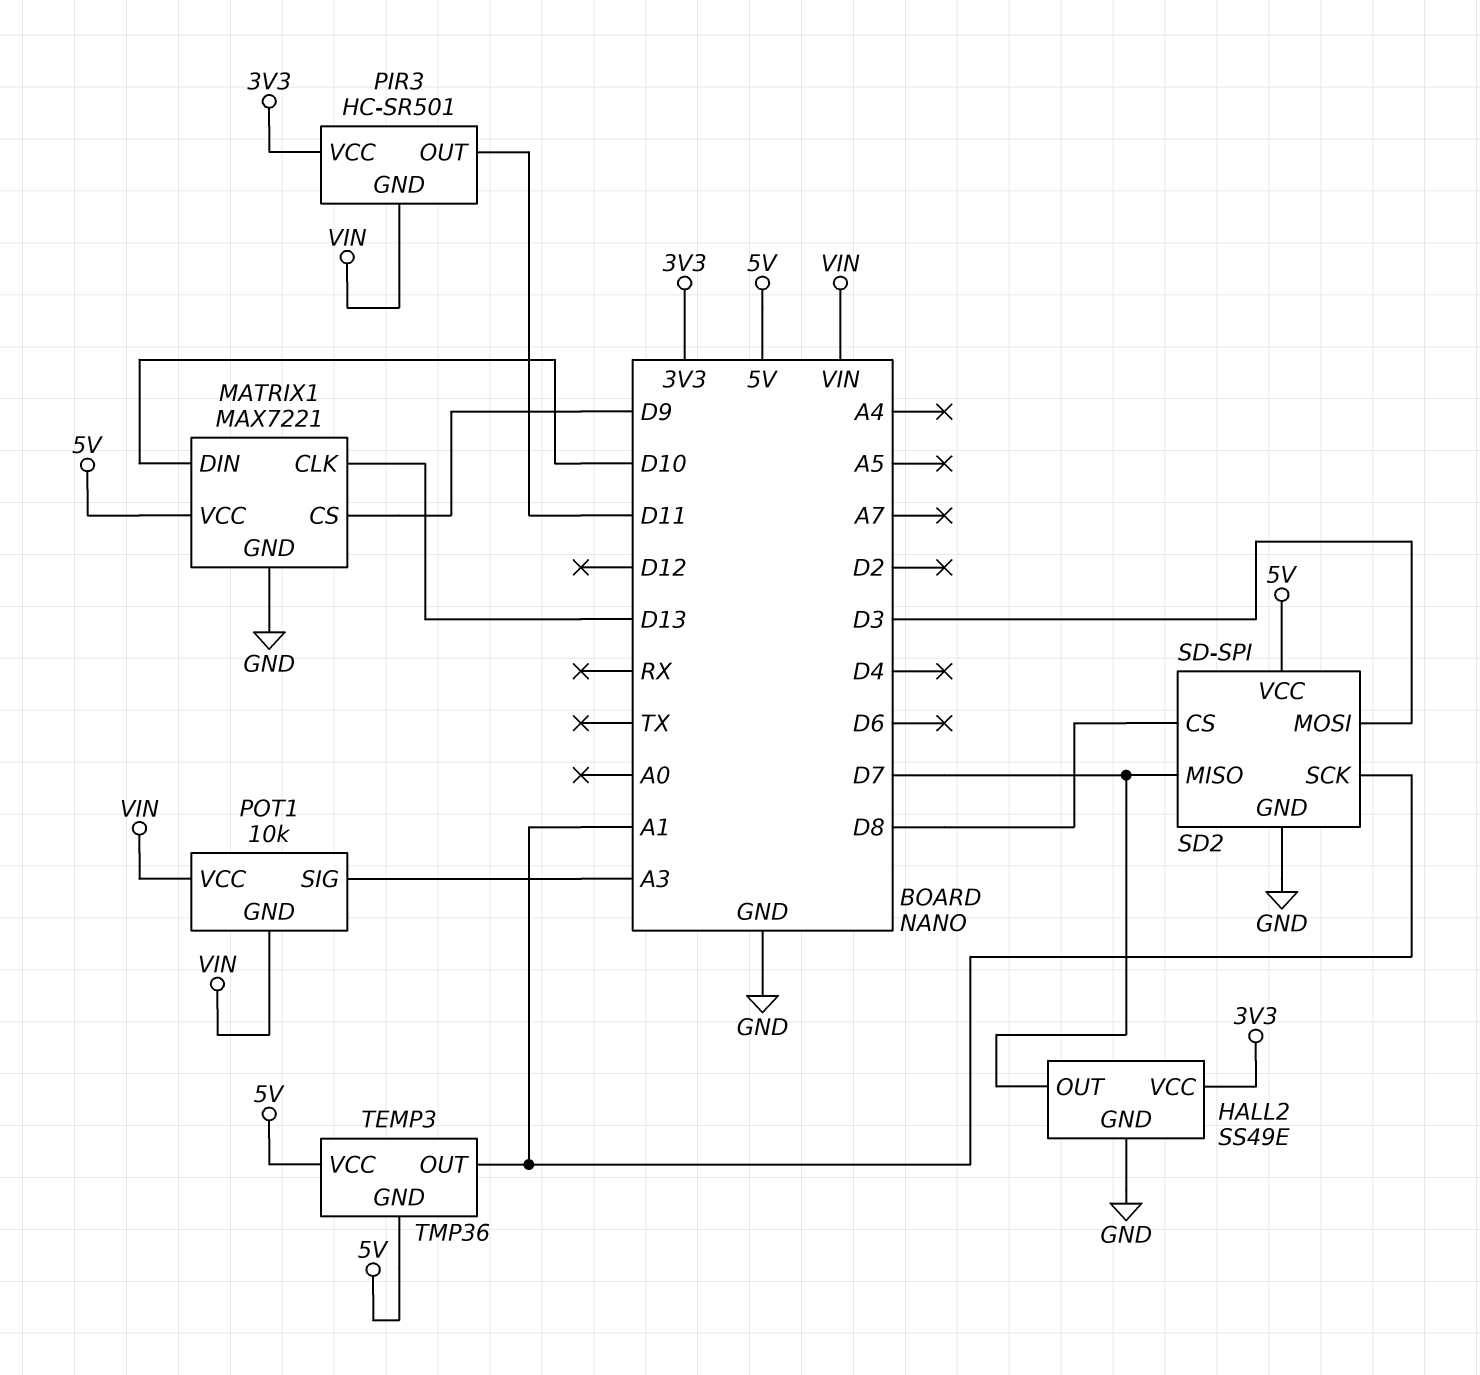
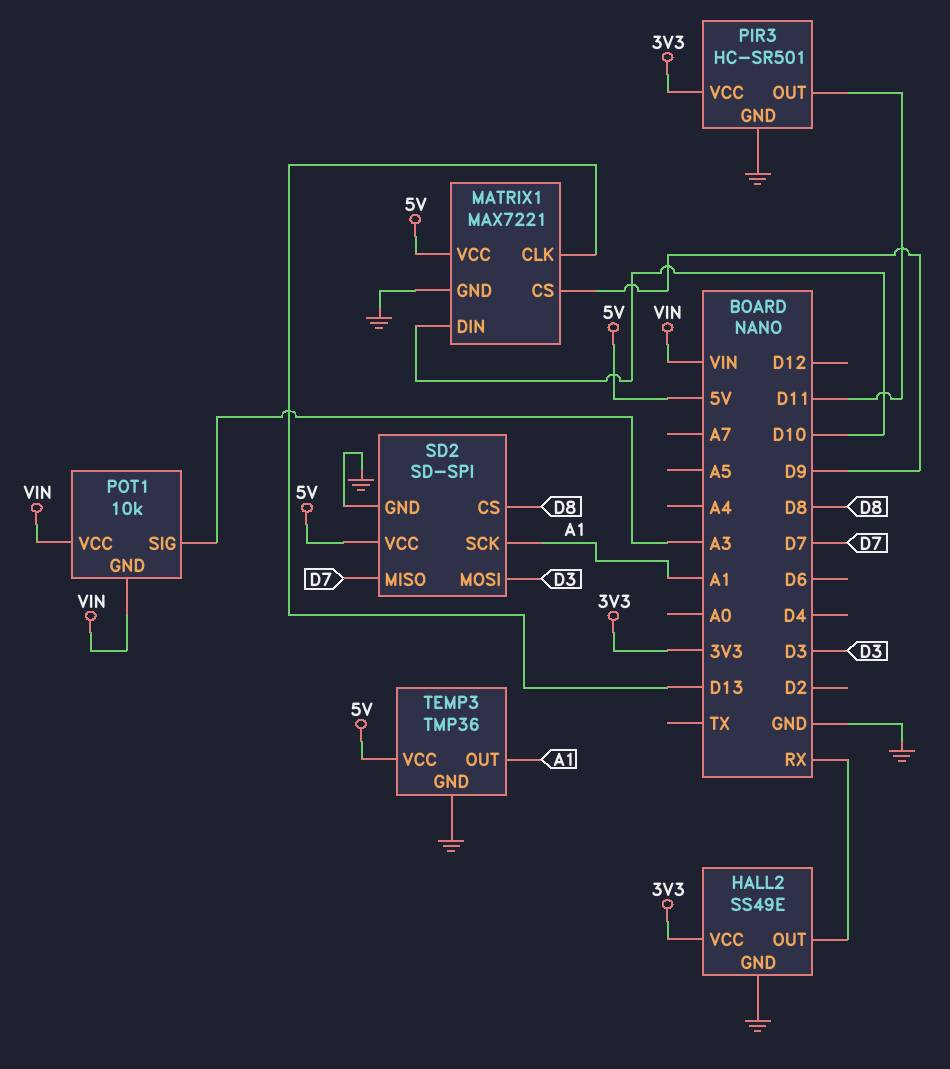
HALL2 pin OUT: D7 -> RX
PIR3 pin GND: VIN -> GND
TEMP3 pin GND: 5V -> GND

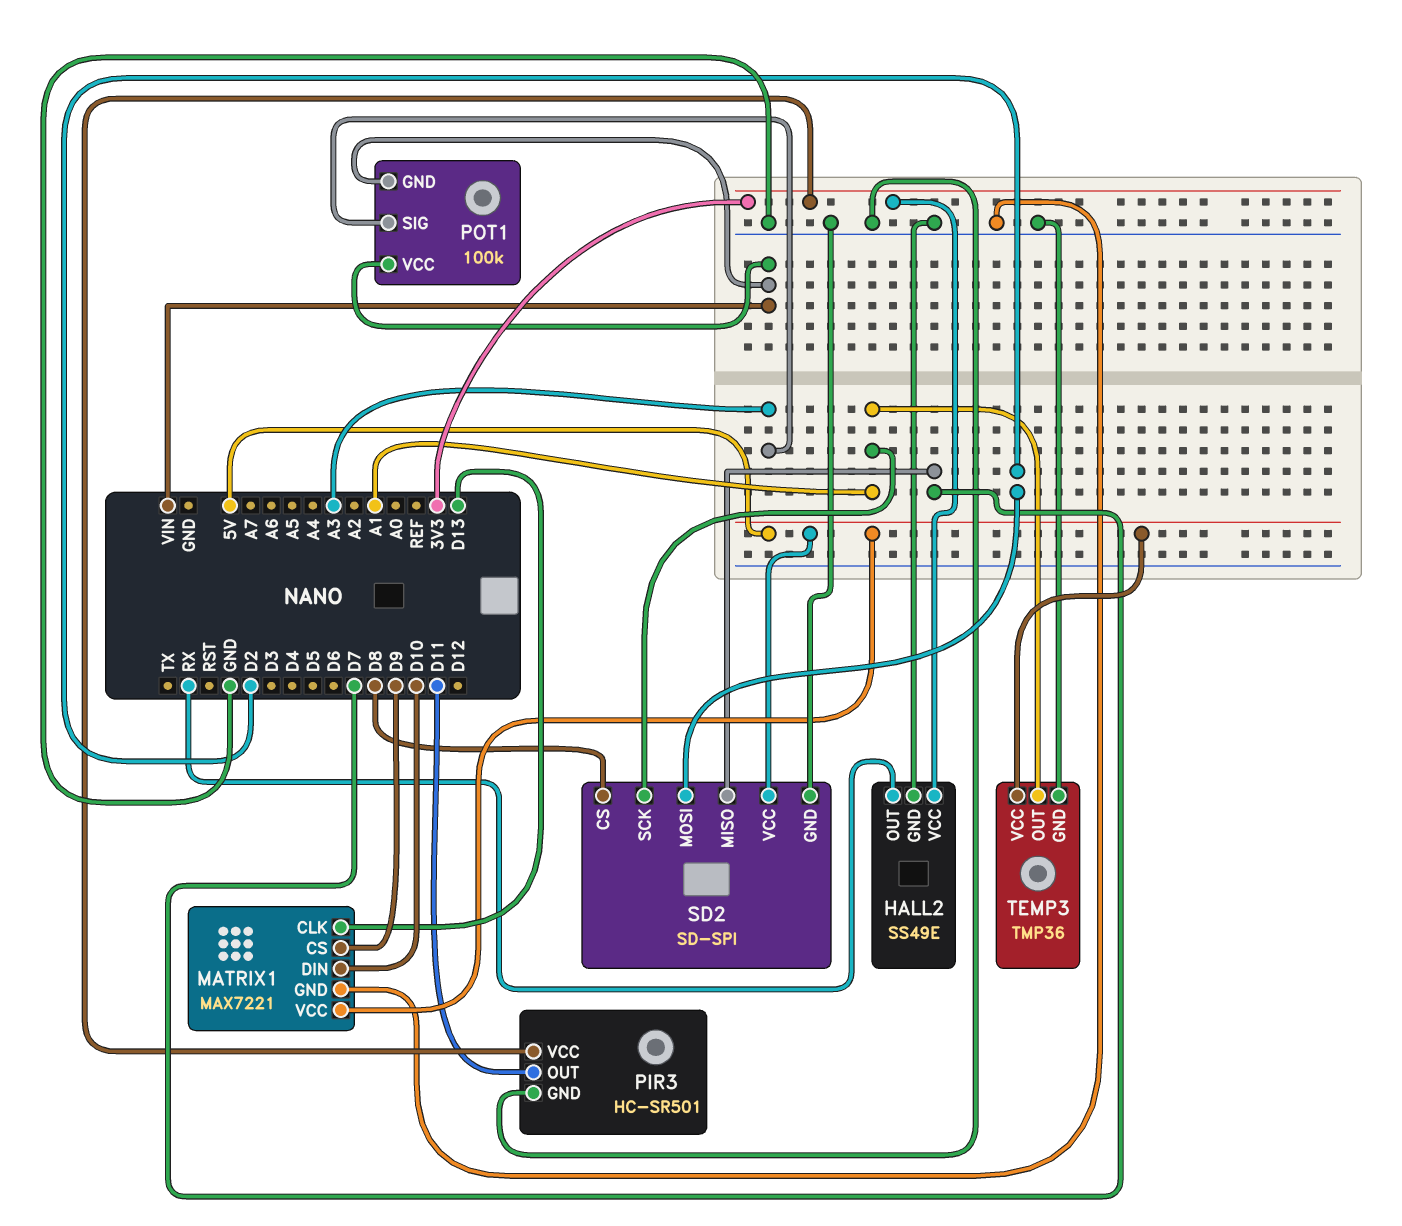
POT1: 10k -> 100k
SD2 pin MOSI: D3 -> D2

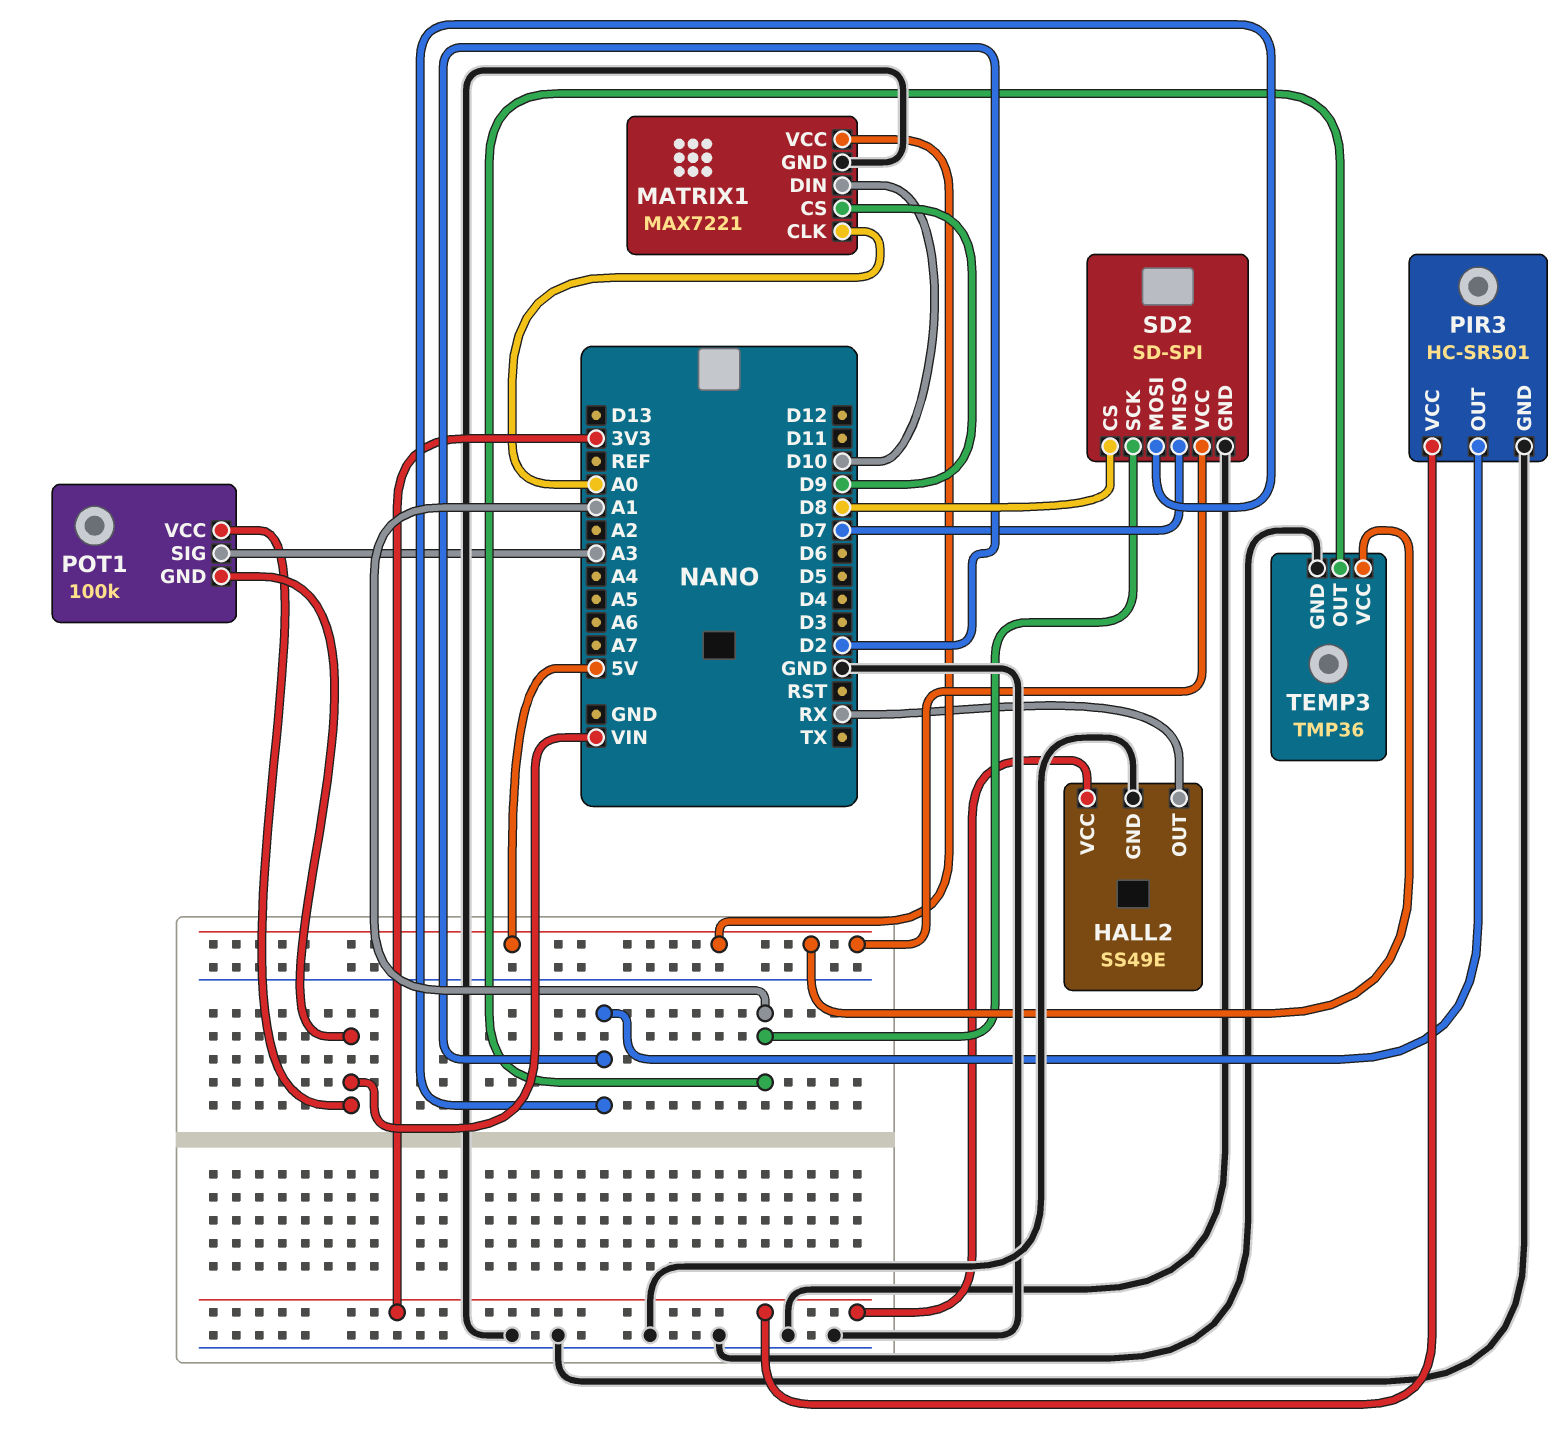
MATRIX1 pin CLK: D13 -> A0
PIR3 pin OUT: D11 -> D2

